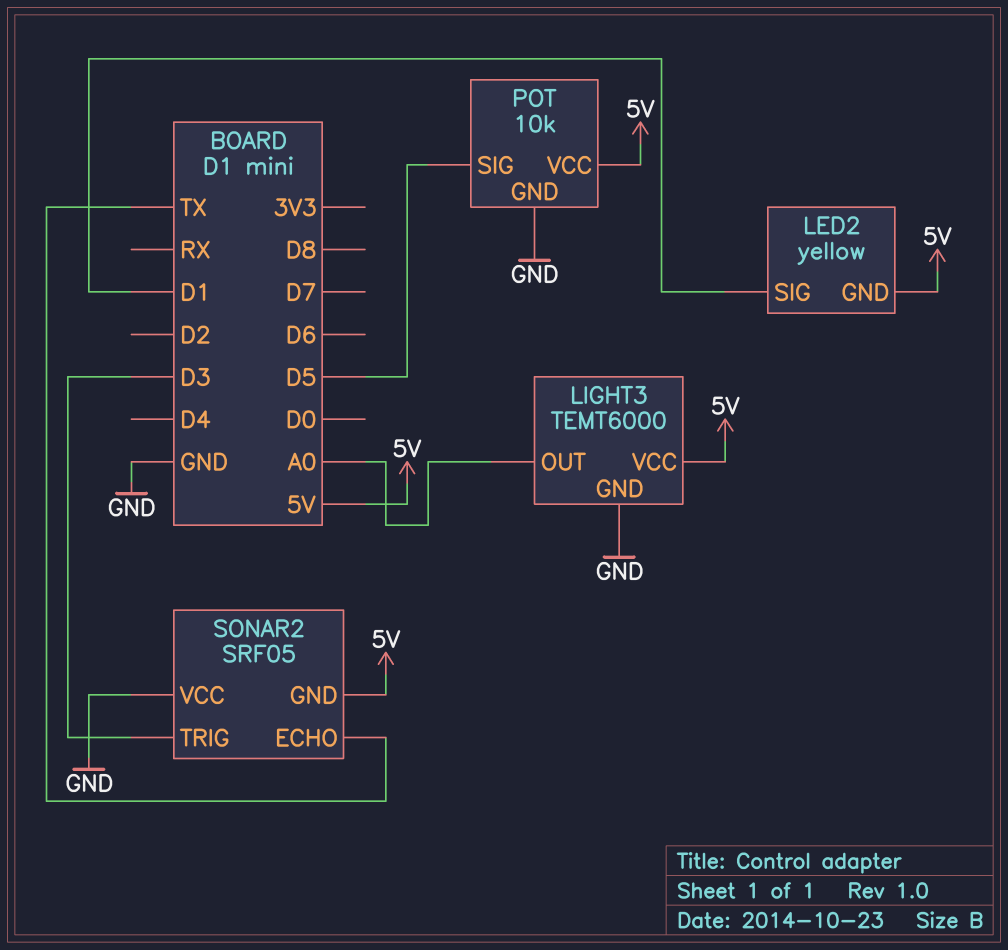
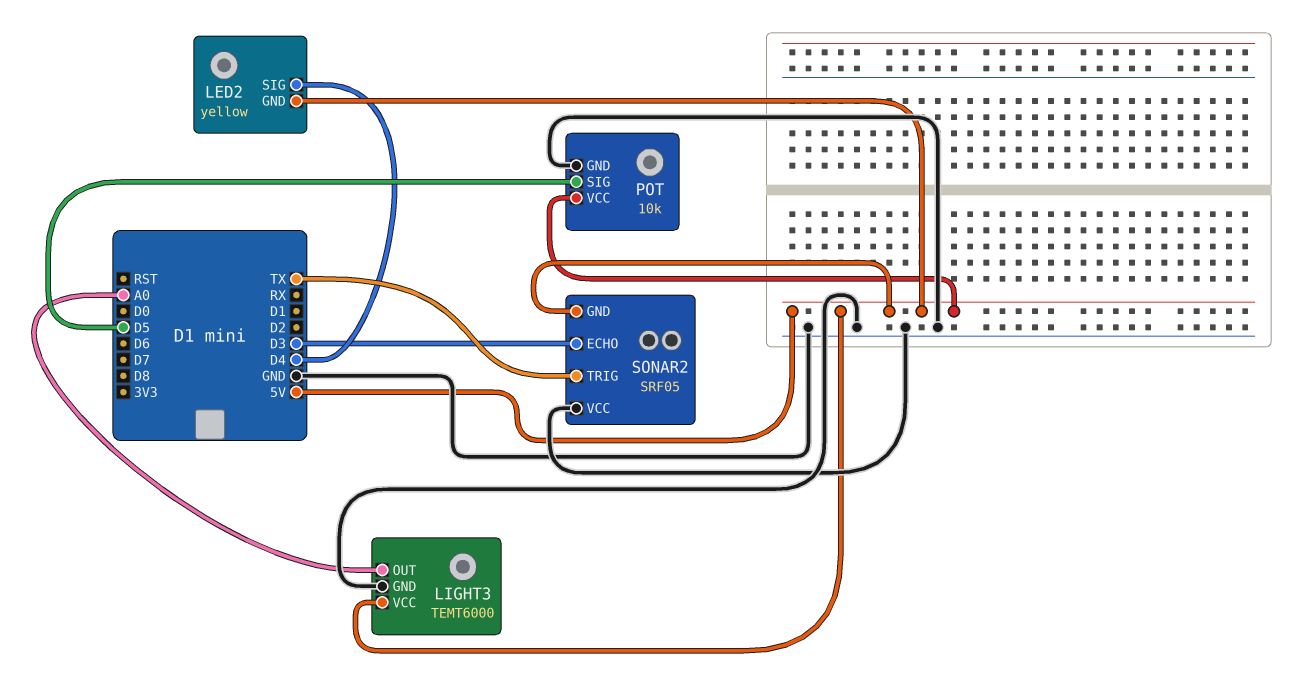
LED2 pin SIG: D1 -> D4
SONAR2 pin ECHO: TX -> D3
SONAR2 pin TRIG: D3 -> TX

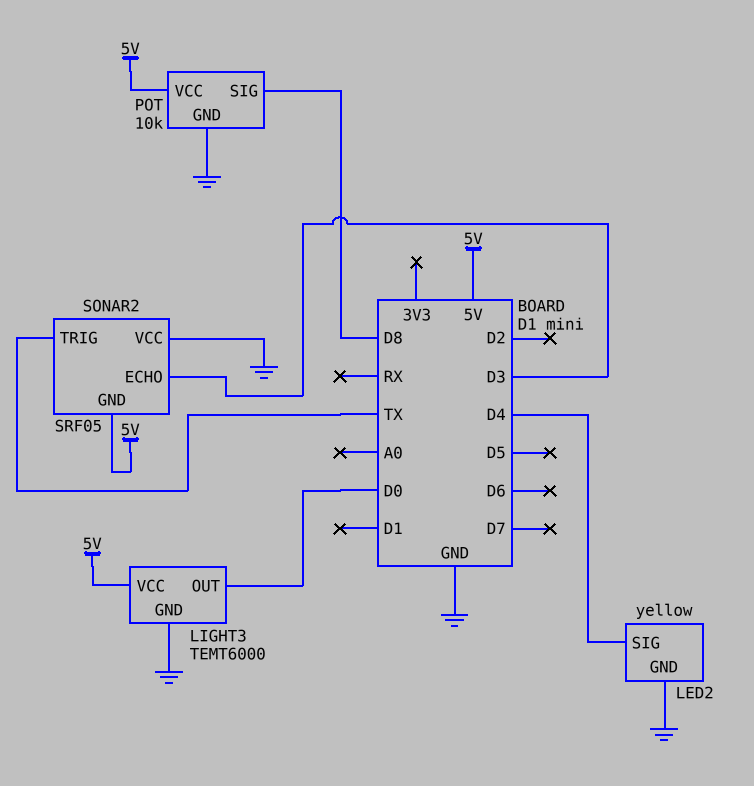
LED2 pin GND: 5V -> GND
LIGHT3 pin OUT: A0 -> D0
POT pin SIG: D5 -> D8

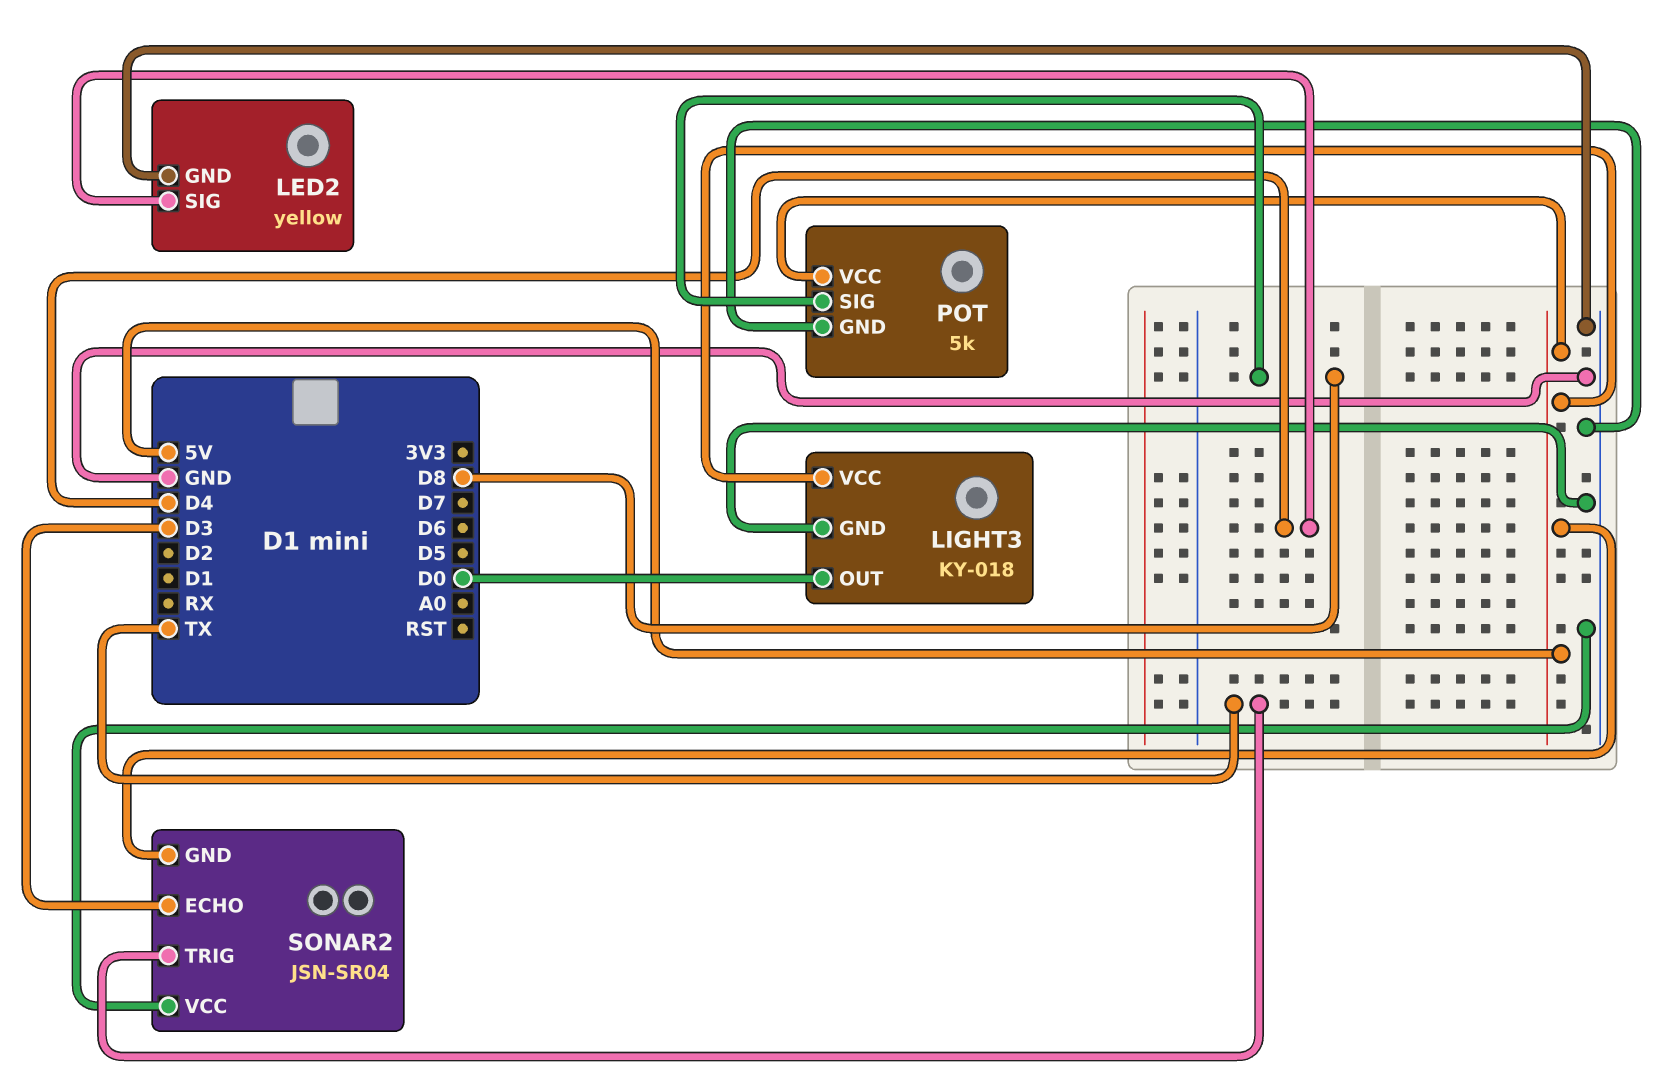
LIGHT3: TEMT6000 -> KY-018
POT: 10k -> 5k
SONAR2: SRF05 -> JSN-SR04

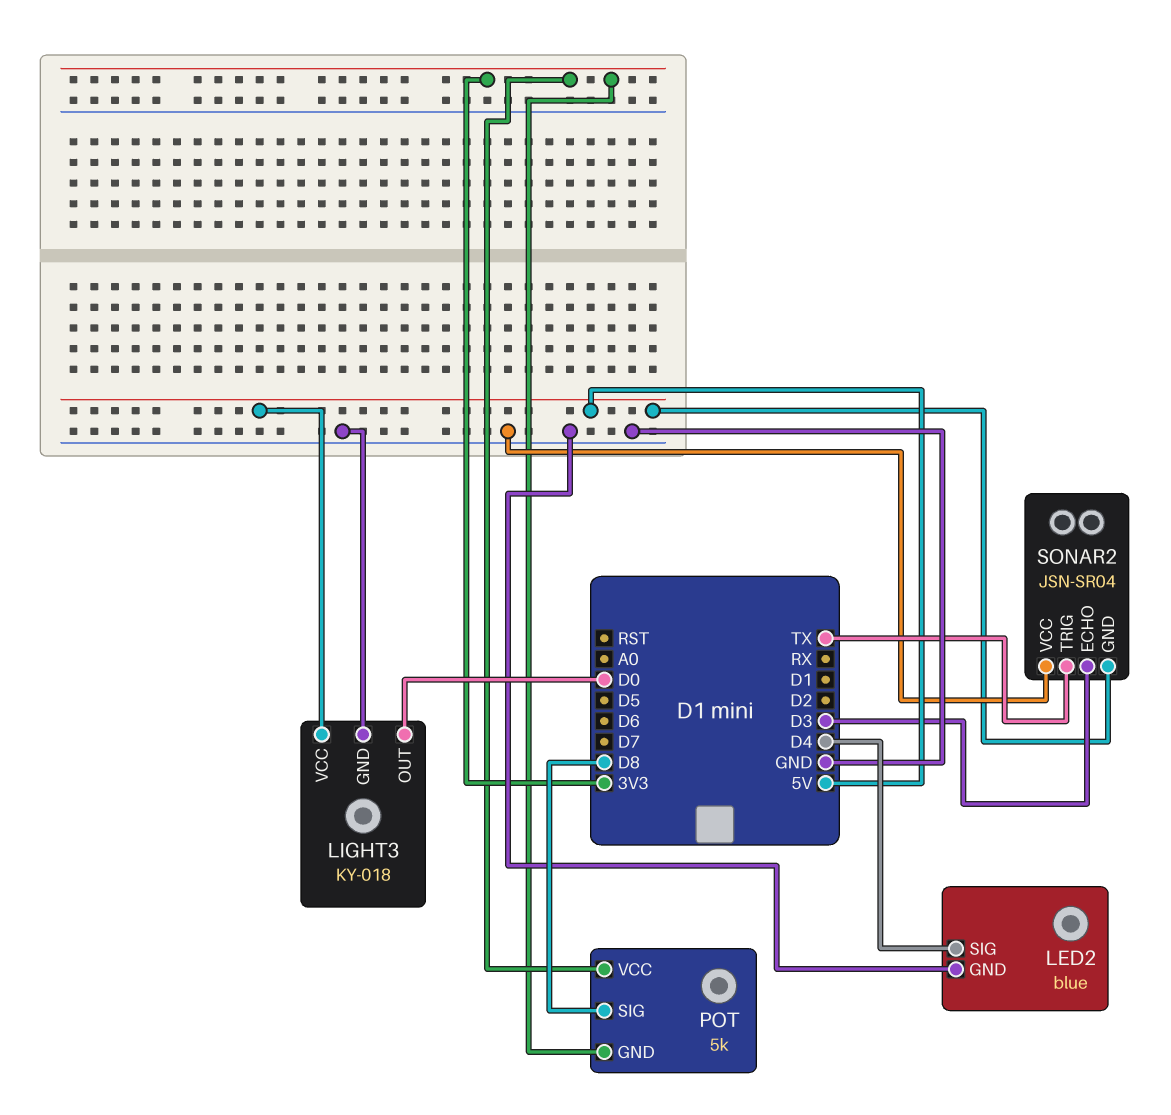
LED2: yellow -> blue
POT pin GND: GND -> 3V3
POT pin VCC: 5V -> 3V3

